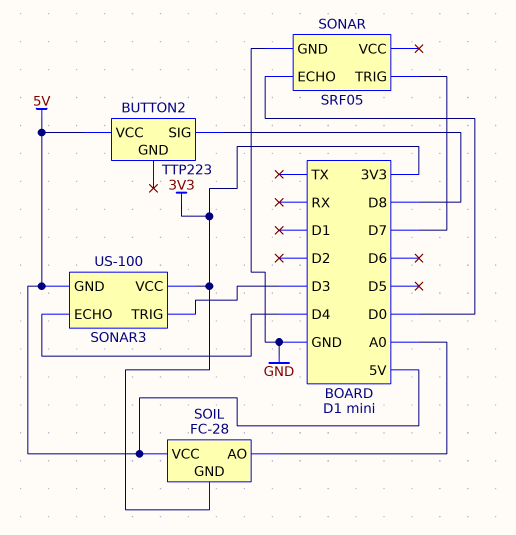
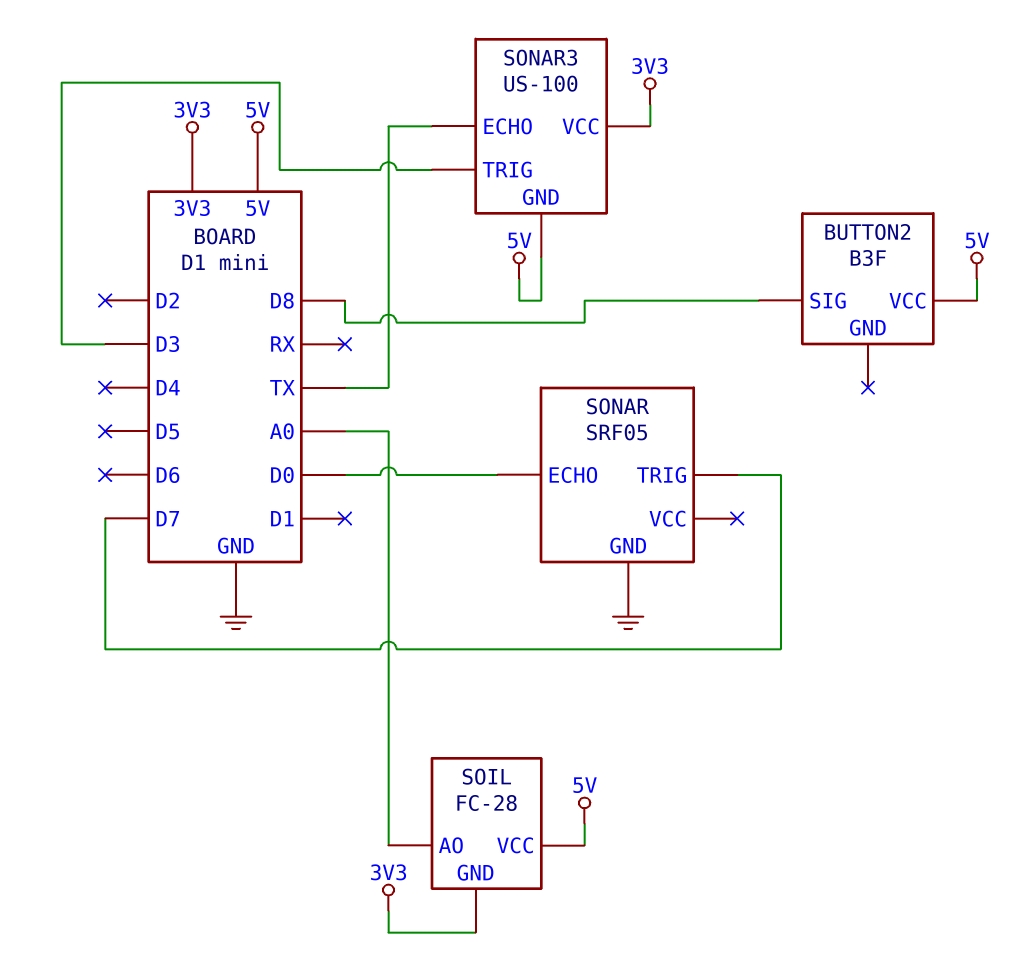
BUTTON2: TTP223 -> B3F
SONAR3 pin ECHO: D4 -> TX

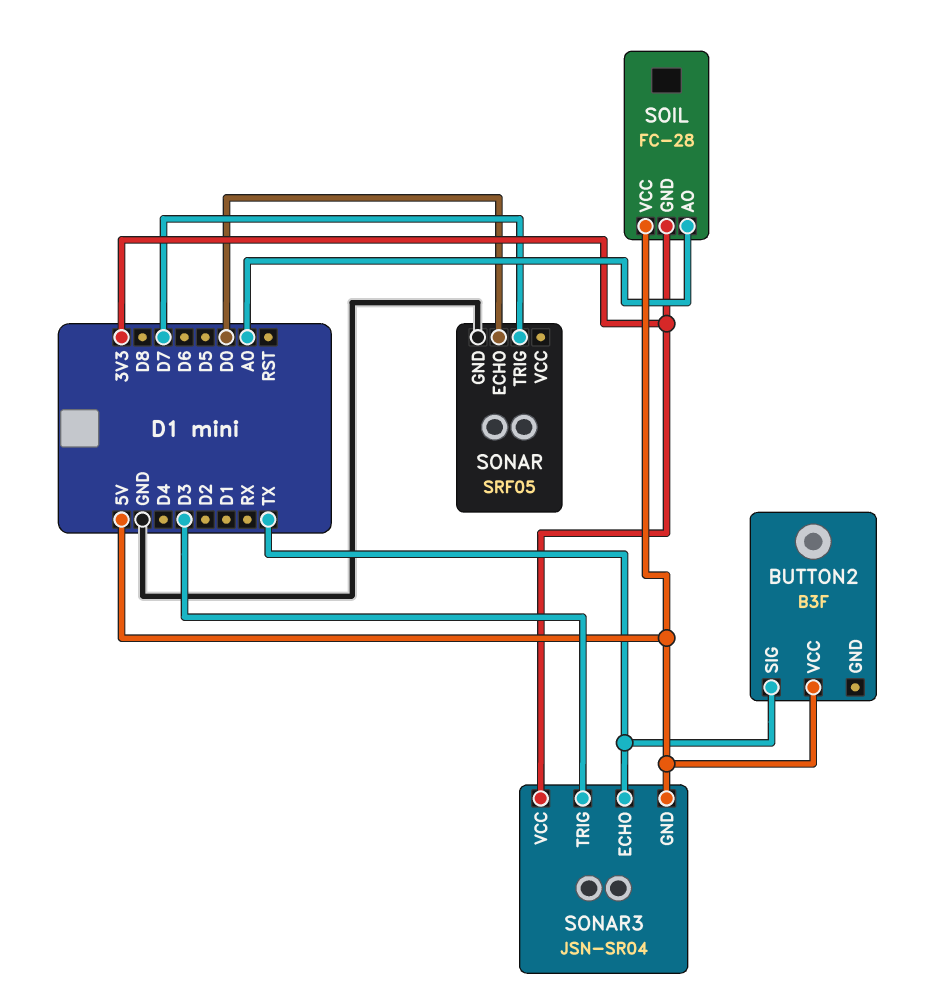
BUTTON2 pin SIG: D8 -> TX
SONAR3: US-100 -> JSN-SR04

